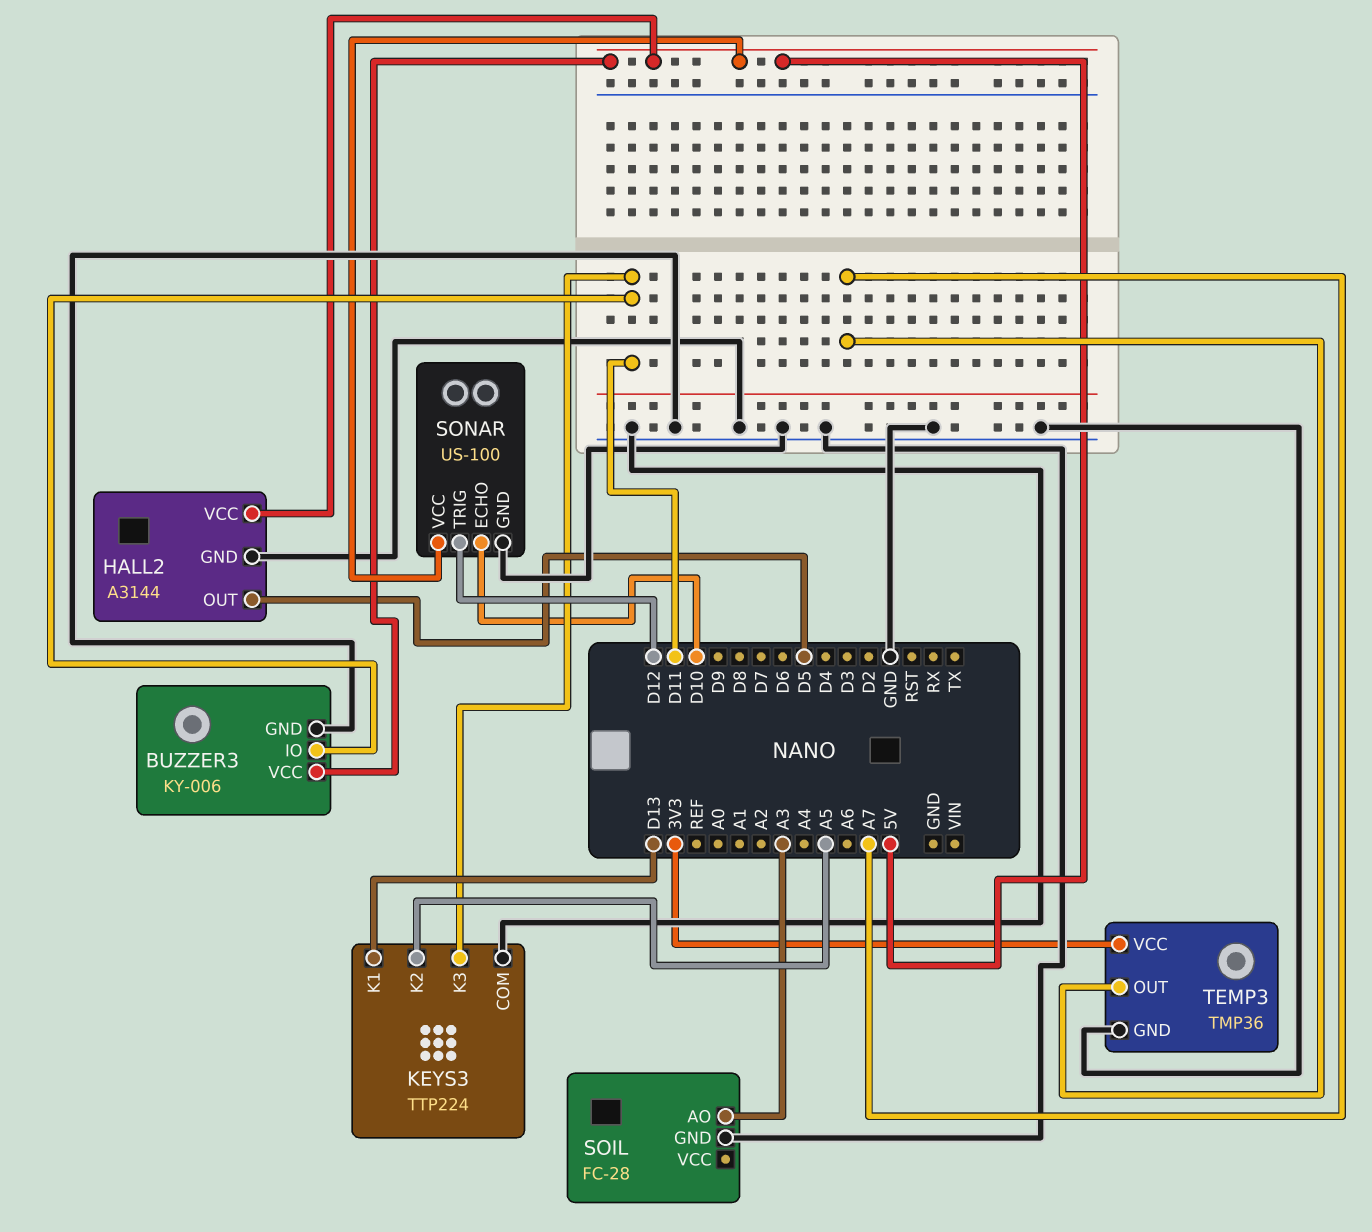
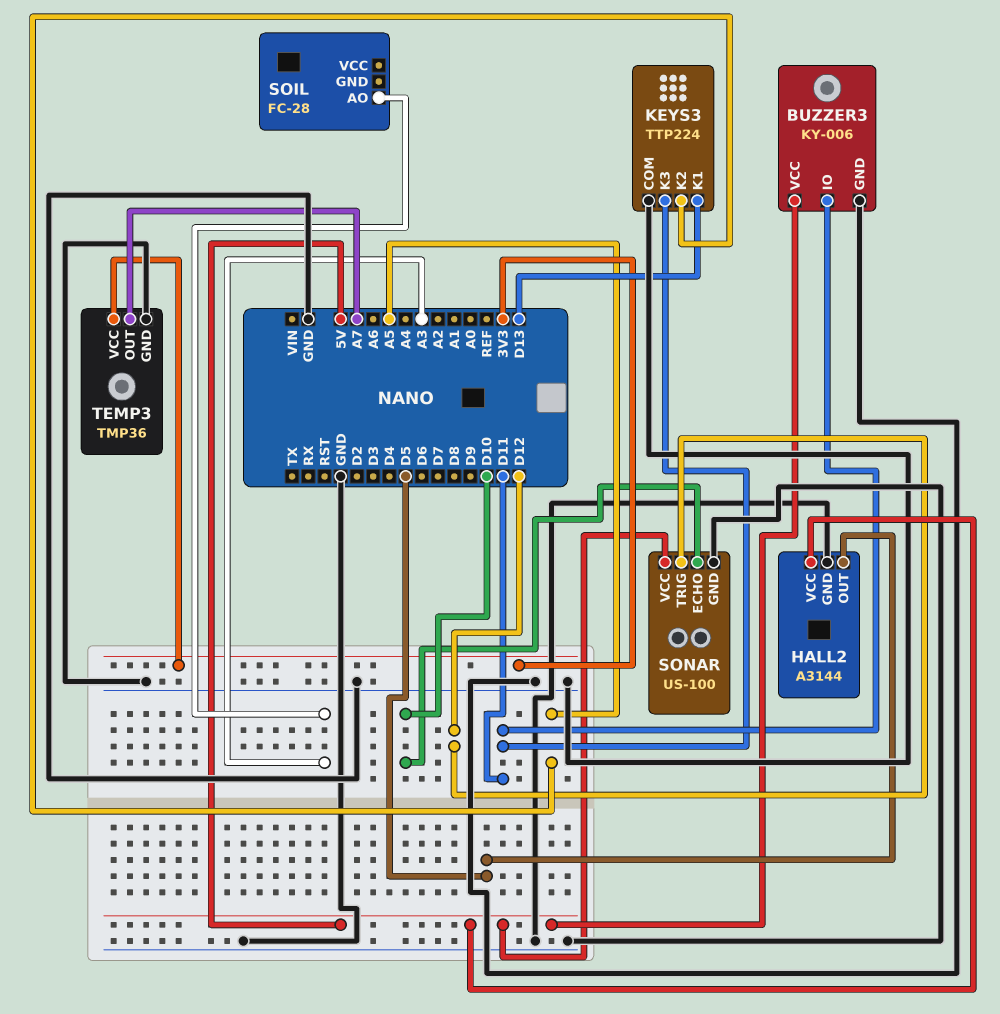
SOIL pin GND: GND -> none

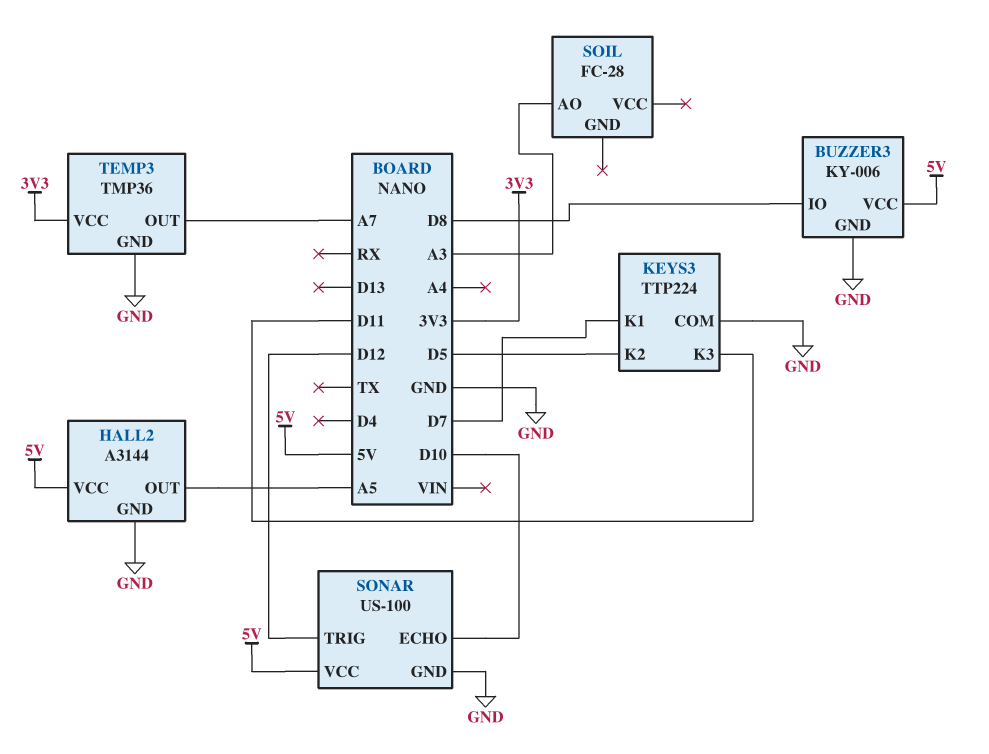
BUZZER3 pin IO: D11 -> D8
HALL2 pin OUT: D5 -> A5
KEYS3 pin K1: D13 -> D7
KEYS3 pin K2: A5 -> D5

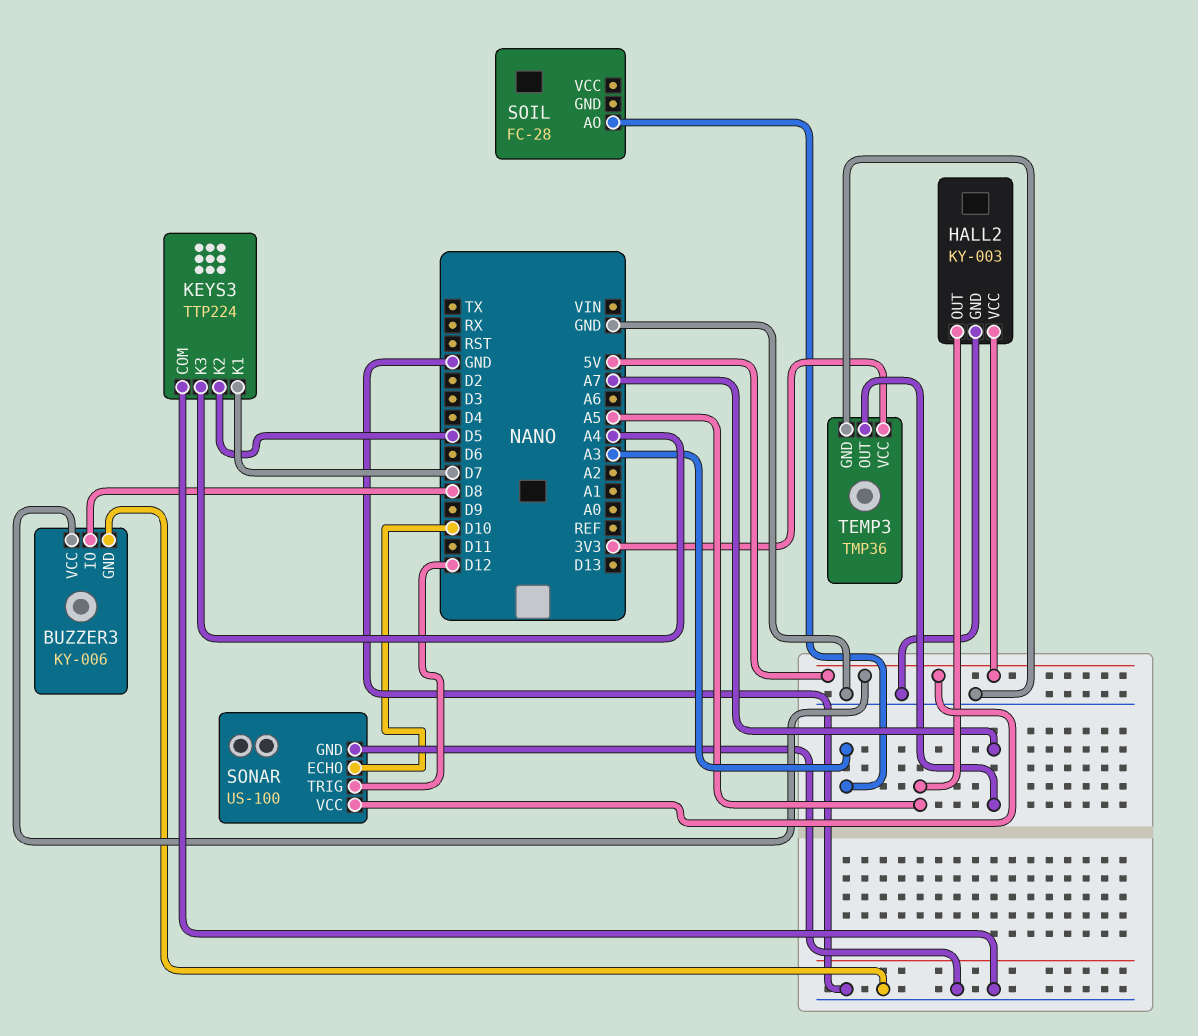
HALL2: A3144 -> KY-003
KEYS3 pin K3: D11 -> A4

